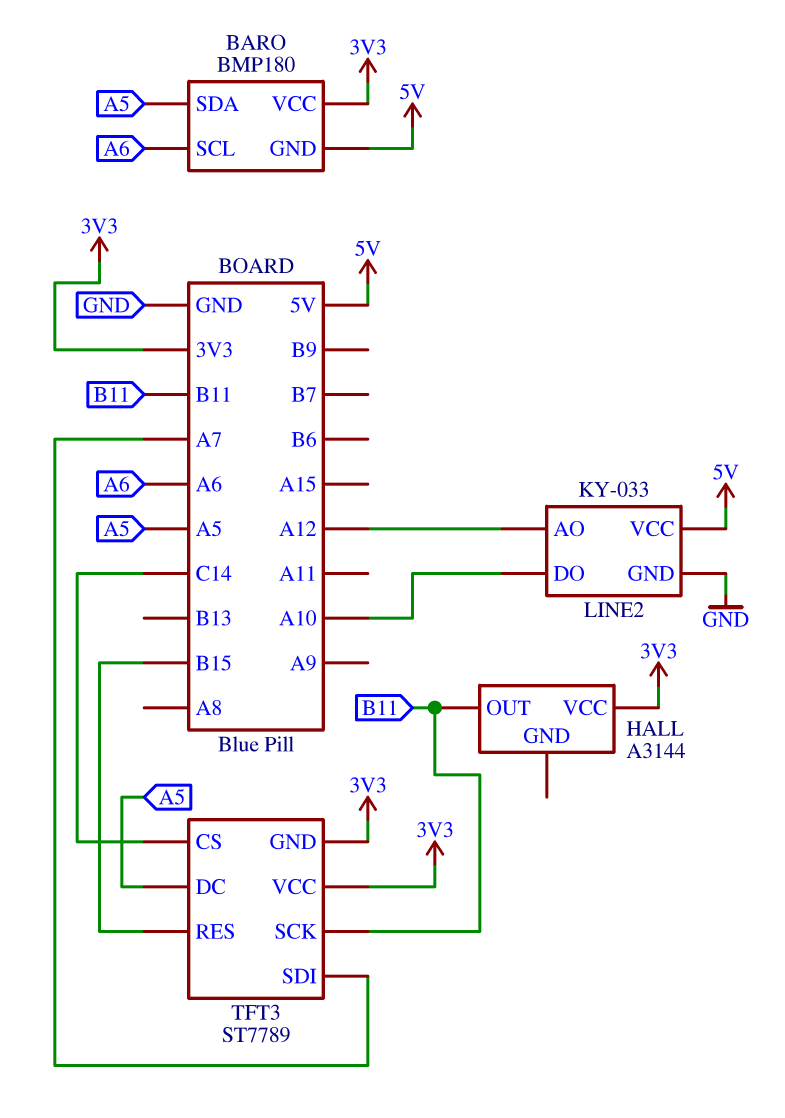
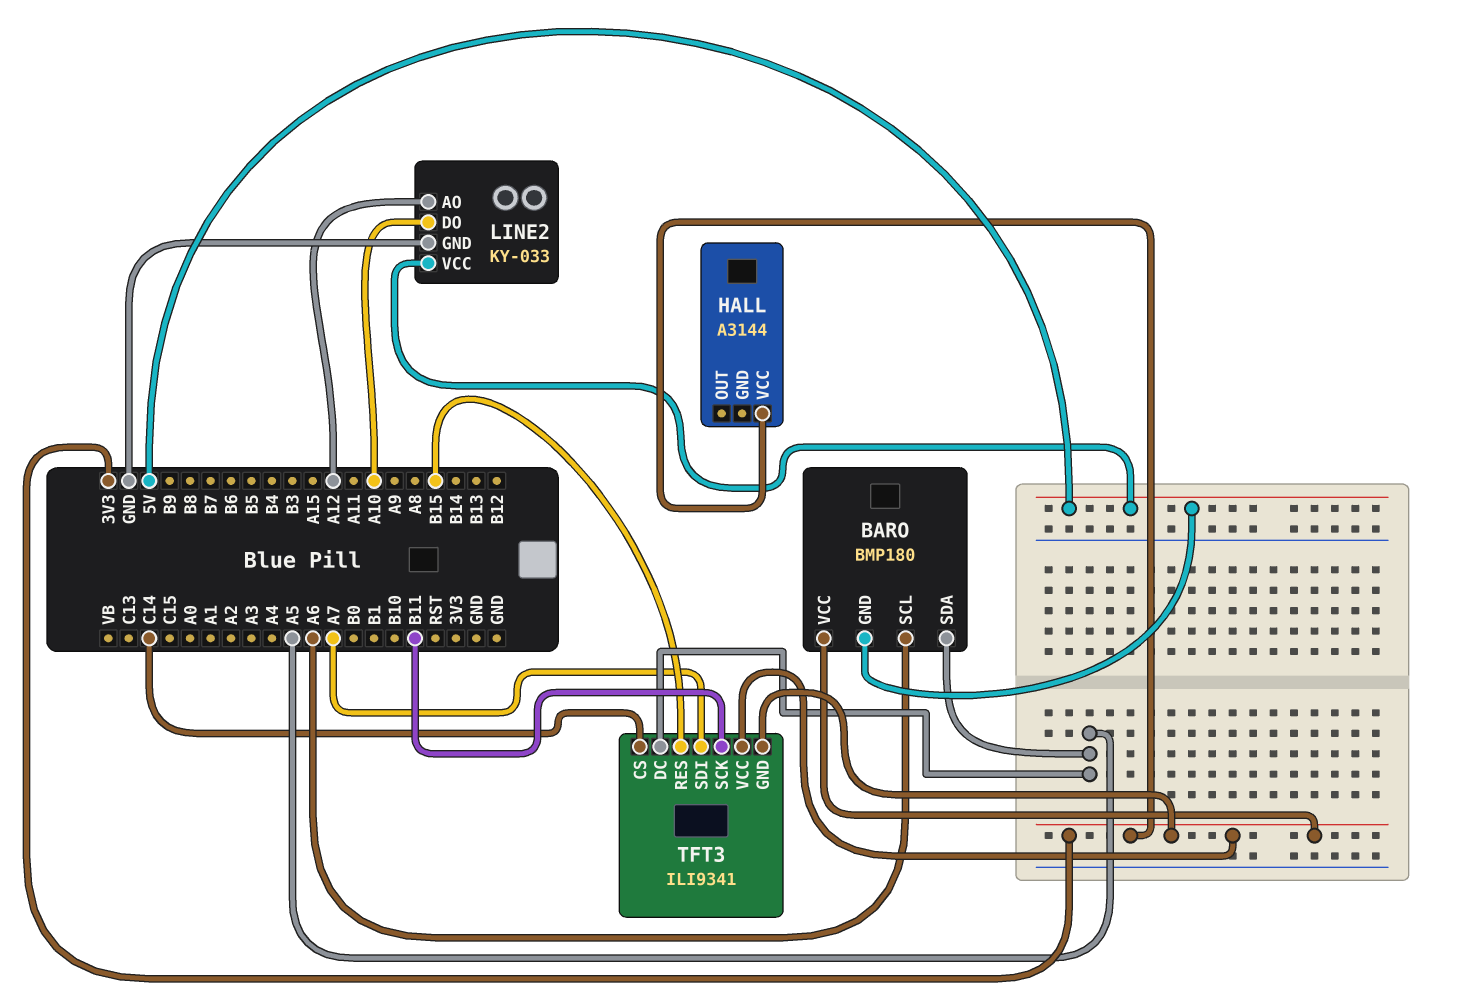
HALL pin OUT: B11 -> none
TFT3: ST7789 -> ILI9341

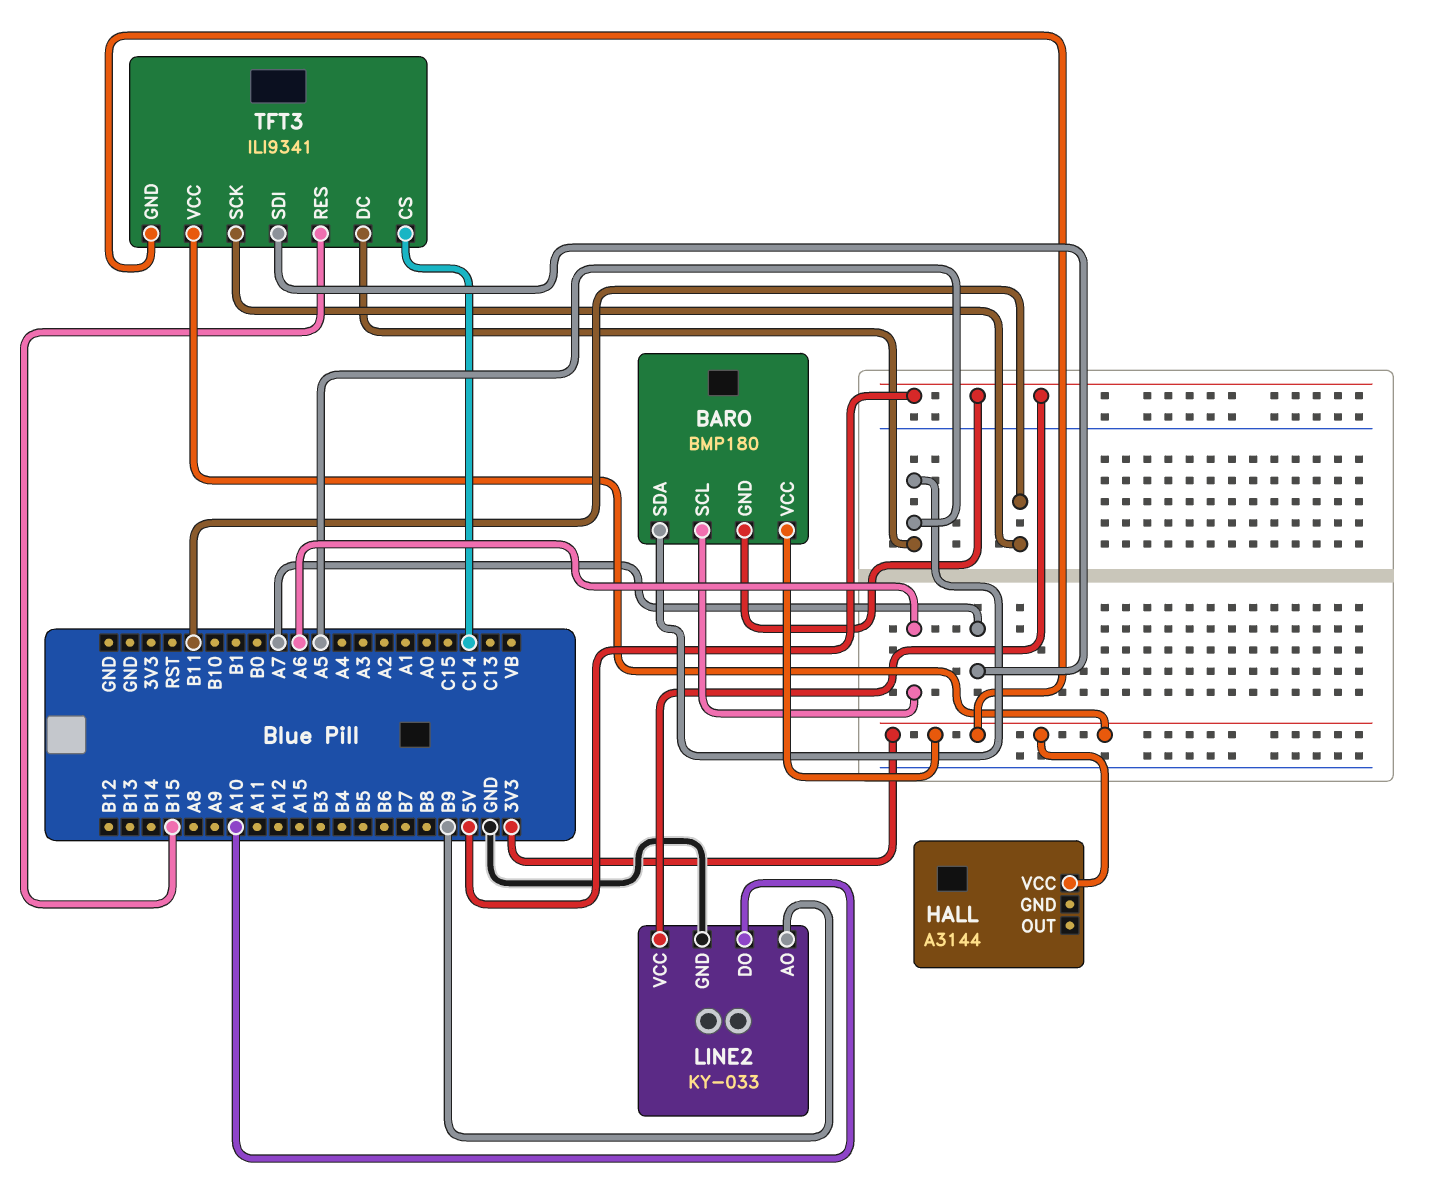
LINE2 pin AO: A12 -> B9

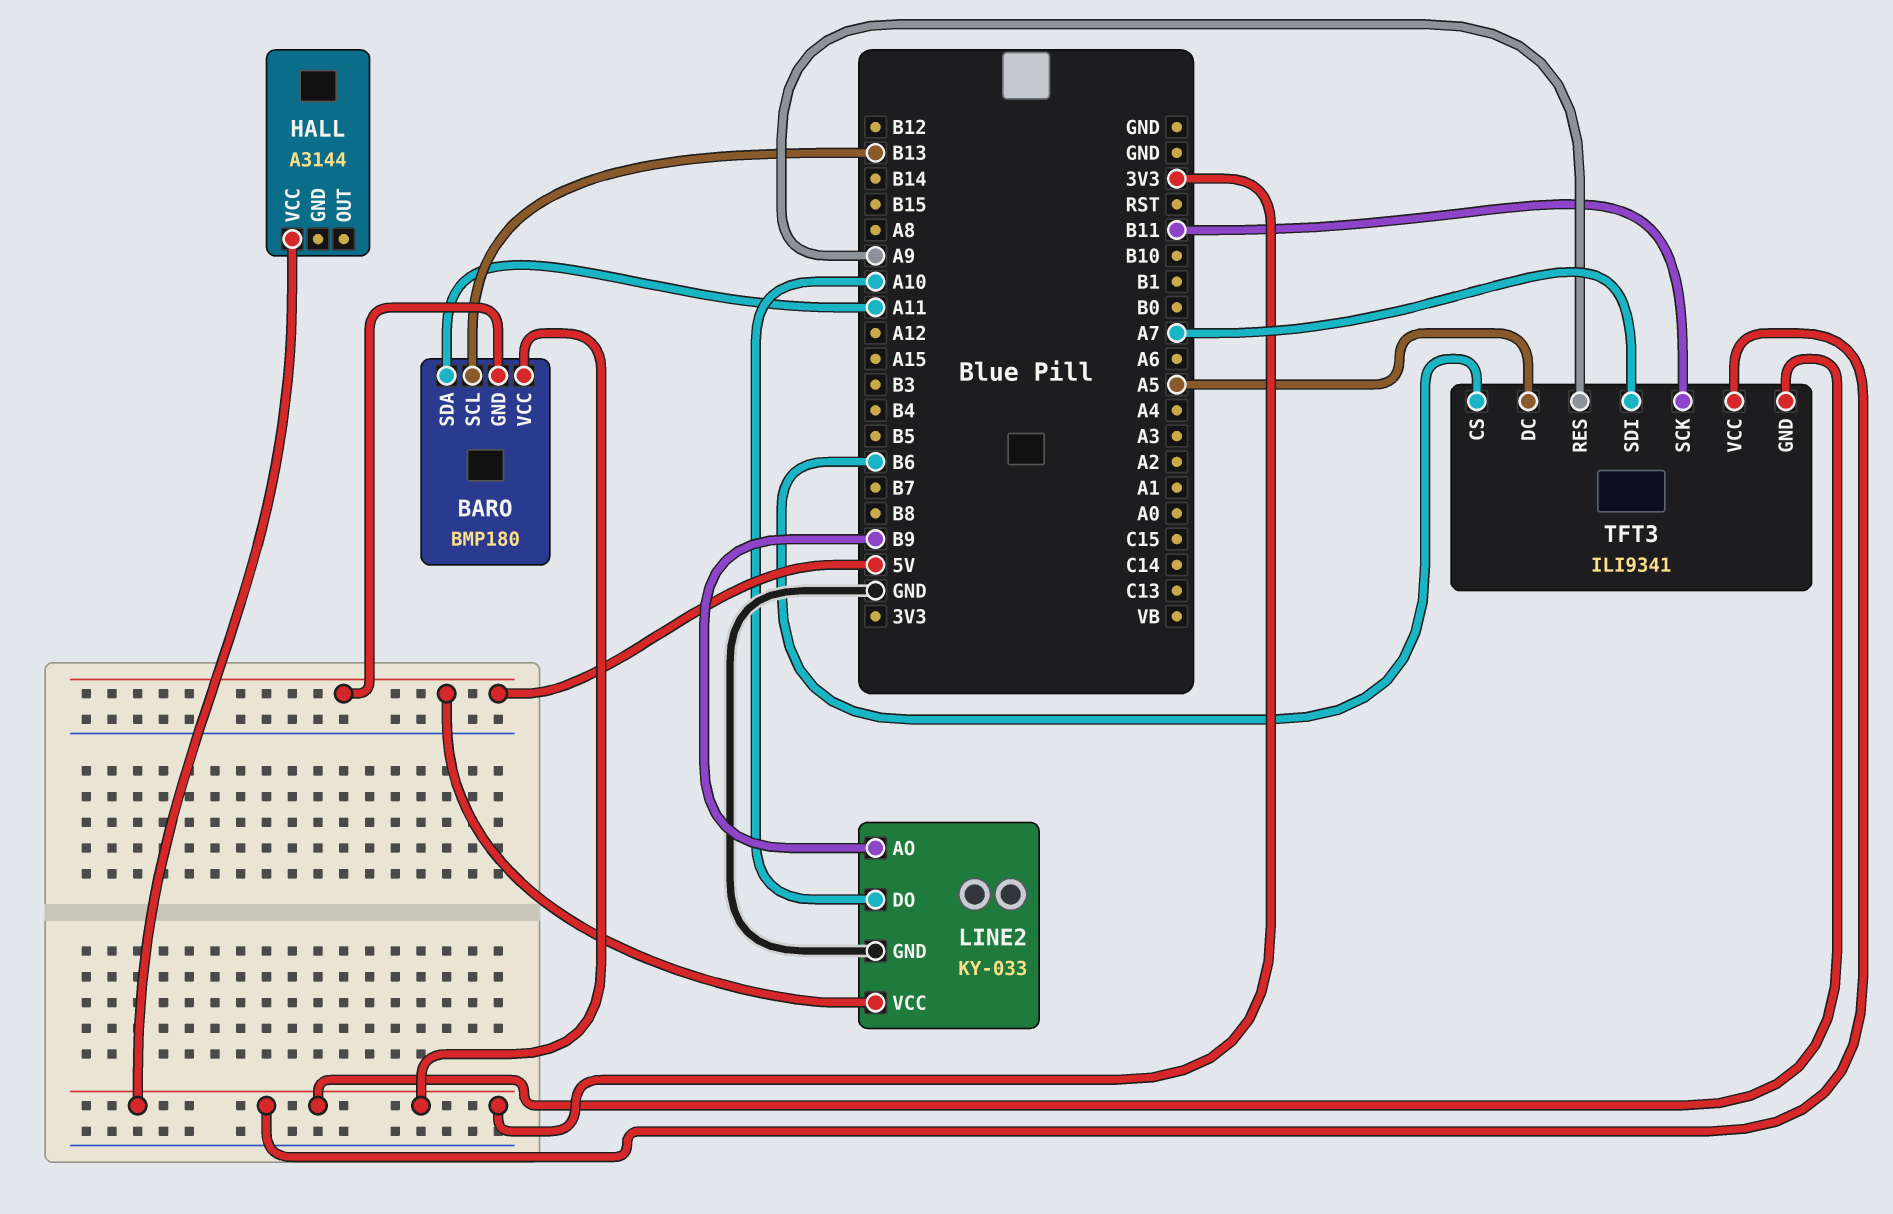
BARO pin SCL: A6 -> B13
BARO pin SDA: A5 -> A11
TFT3 pin CS: C14 -> B6
TFT3 pin RES: B15 -> A9

